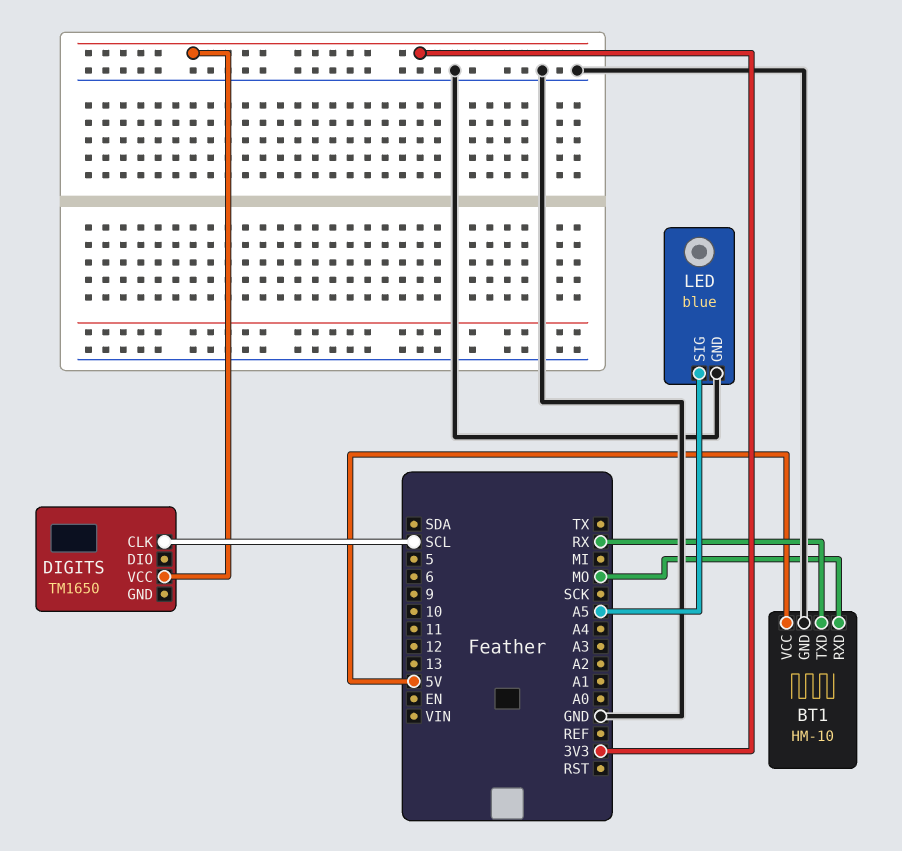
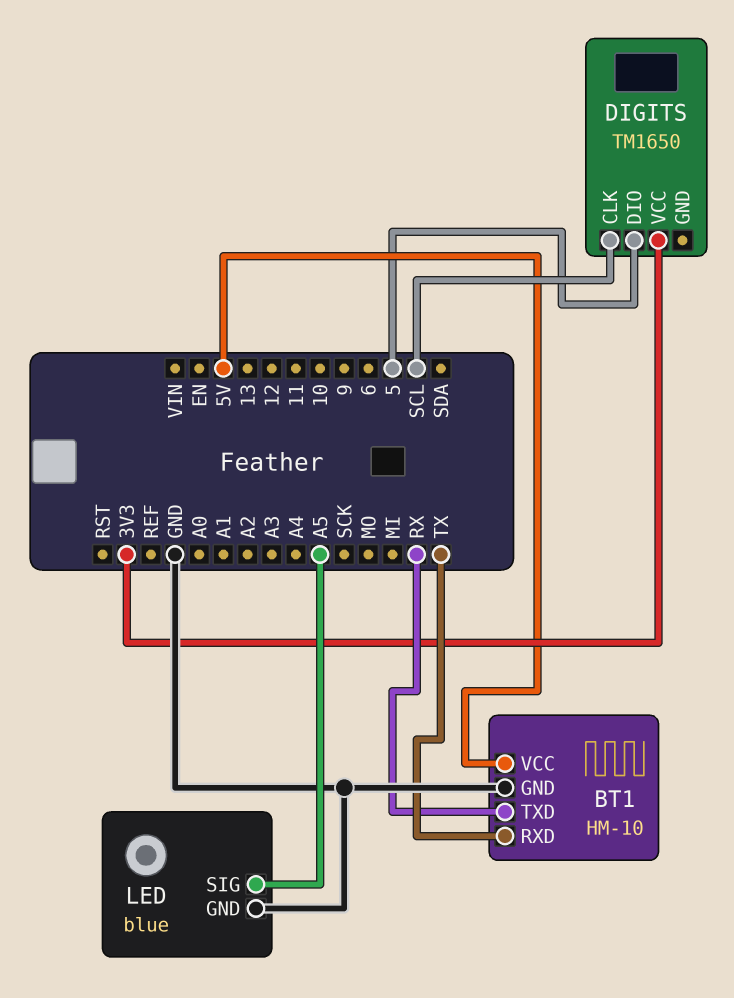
BT1 pin RXD: MO -> TX
DIGITS pin DIO: none -> 5

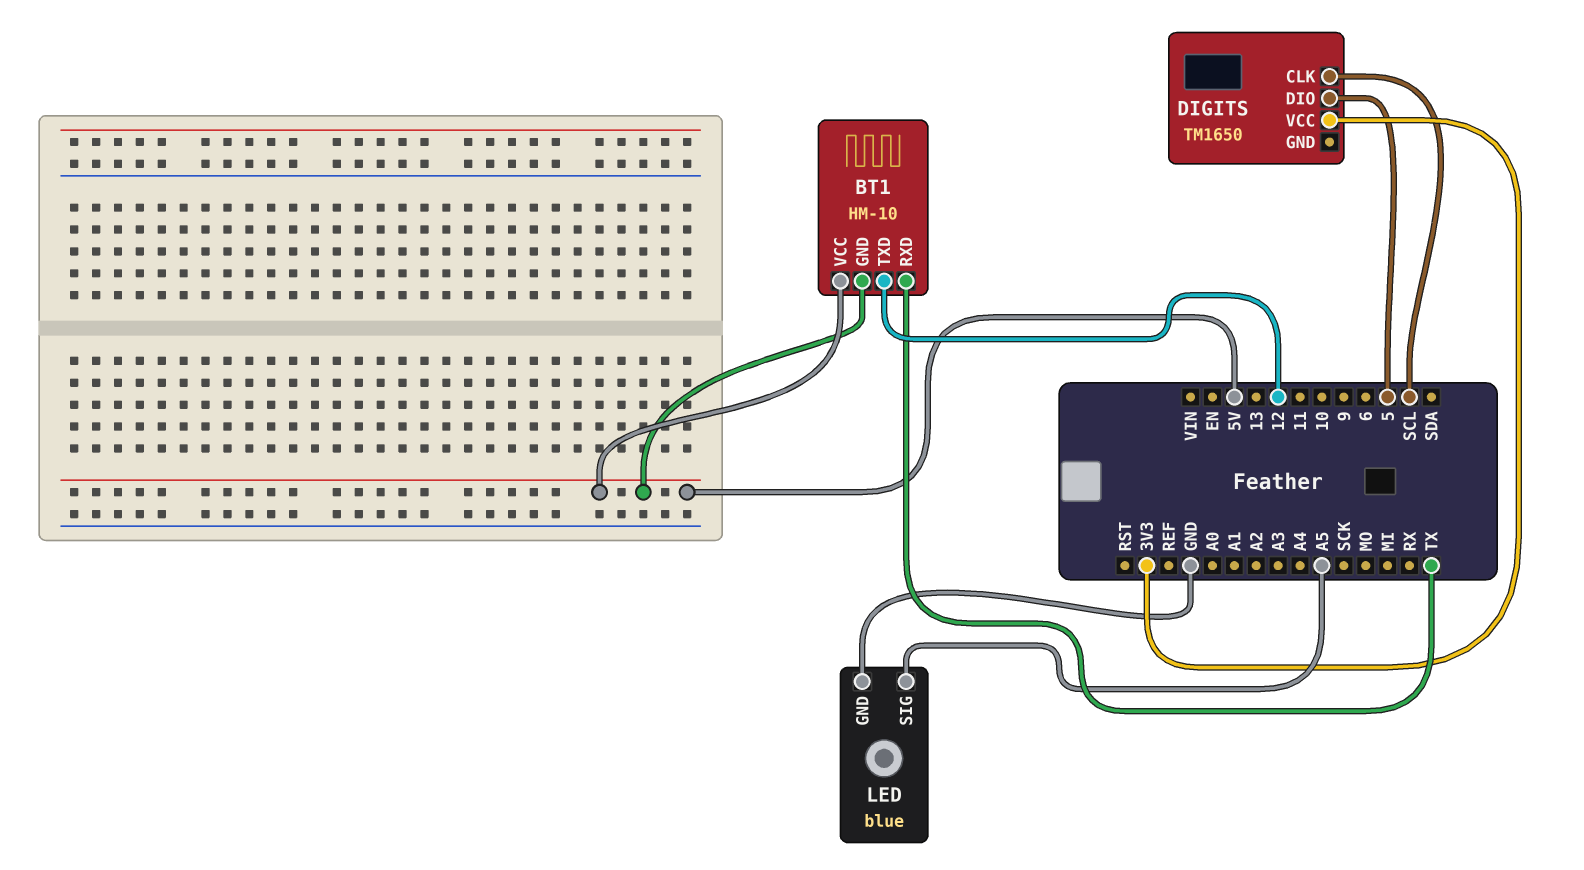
BT1 pin GND: GND -> 5V
BT1 pin TXD: RX -> 12

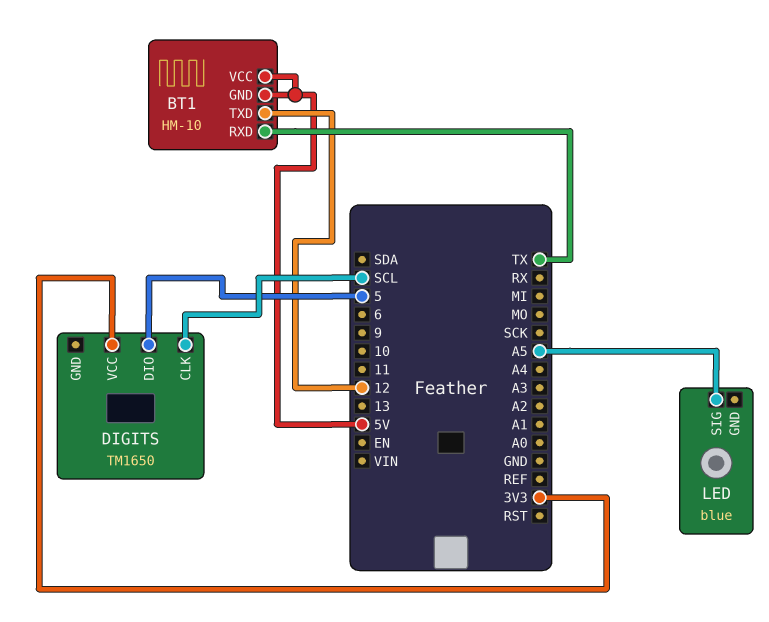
LED pin GND: GND -> none

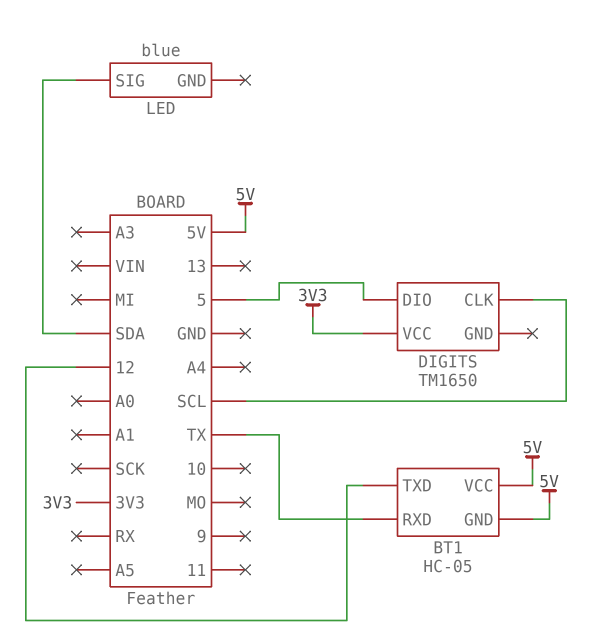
BT1: HM-10 -> HC-05
LED pin SIG: A5 -> SDA

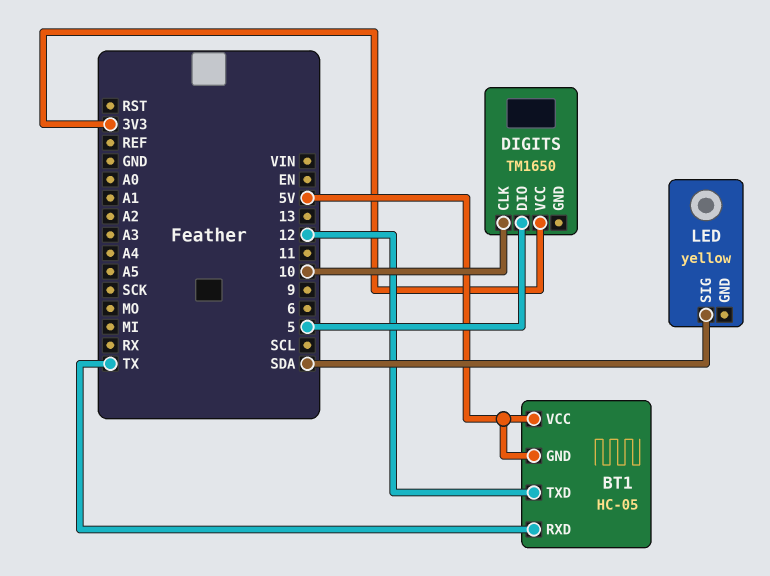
DIGITS pin CLK: SCL -> 10
LED: blue -> yellow

